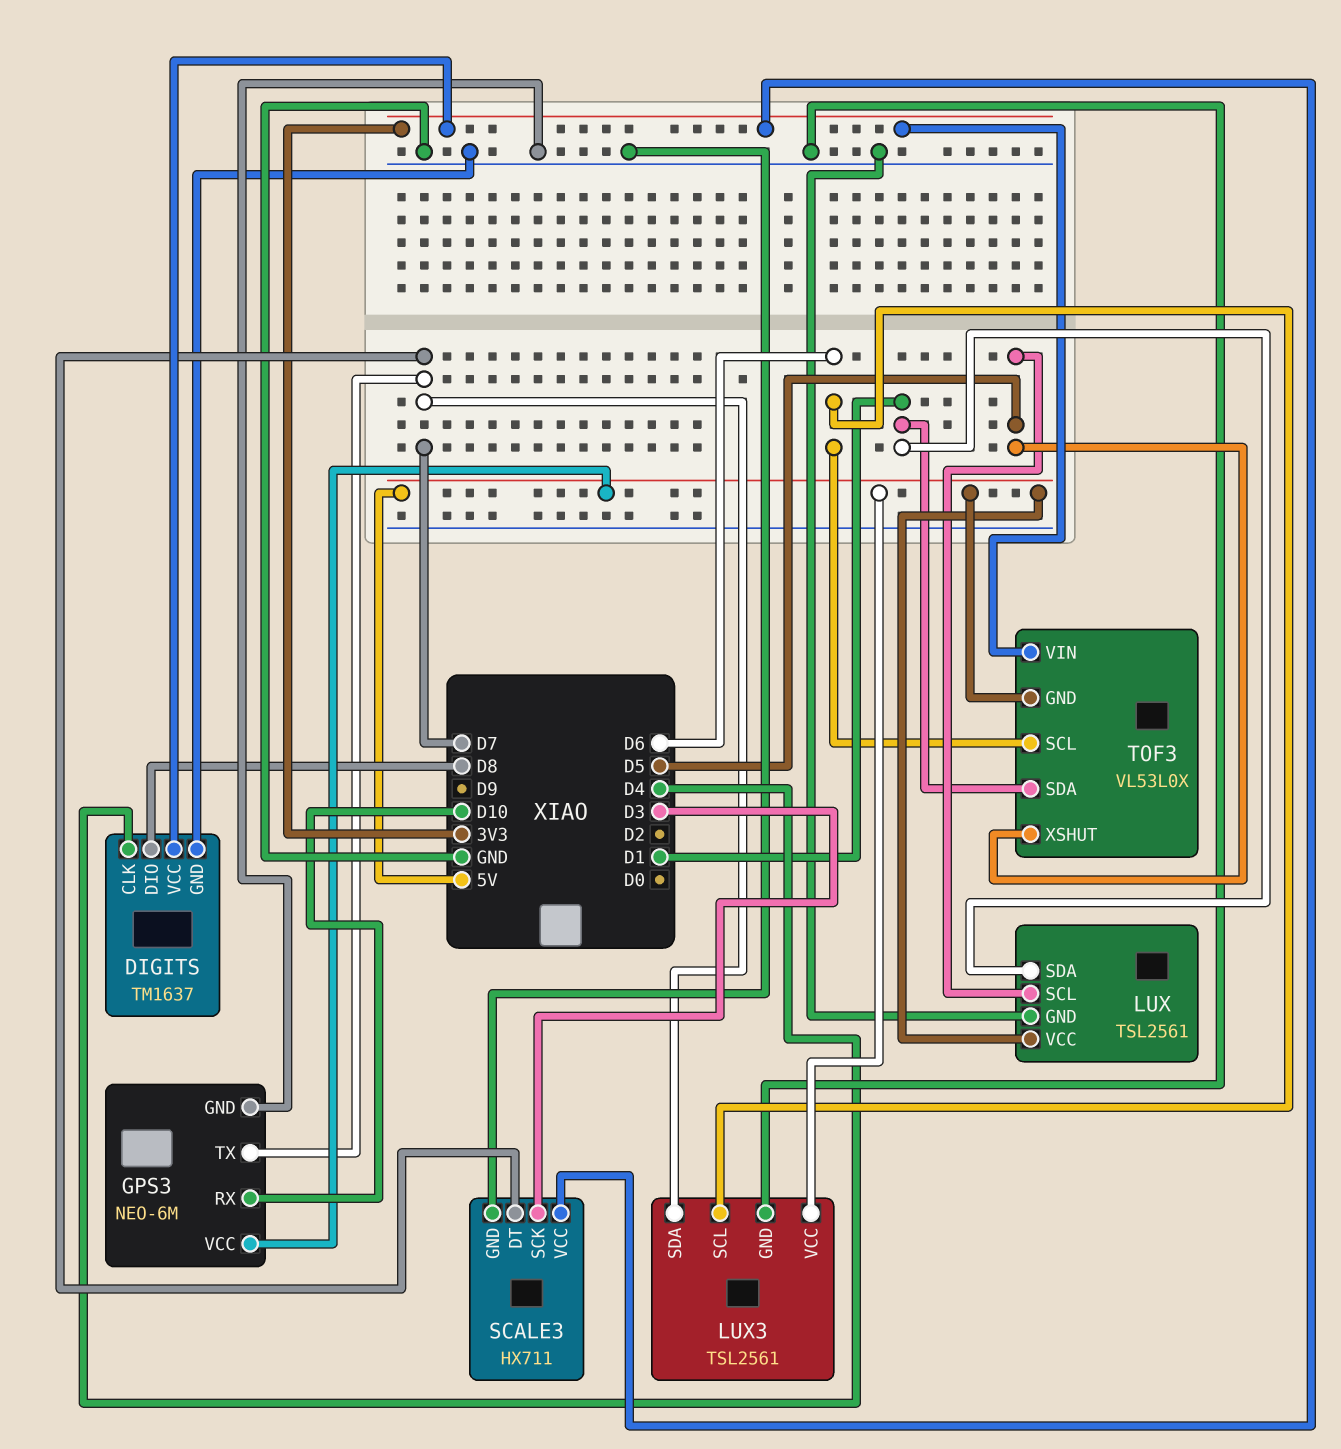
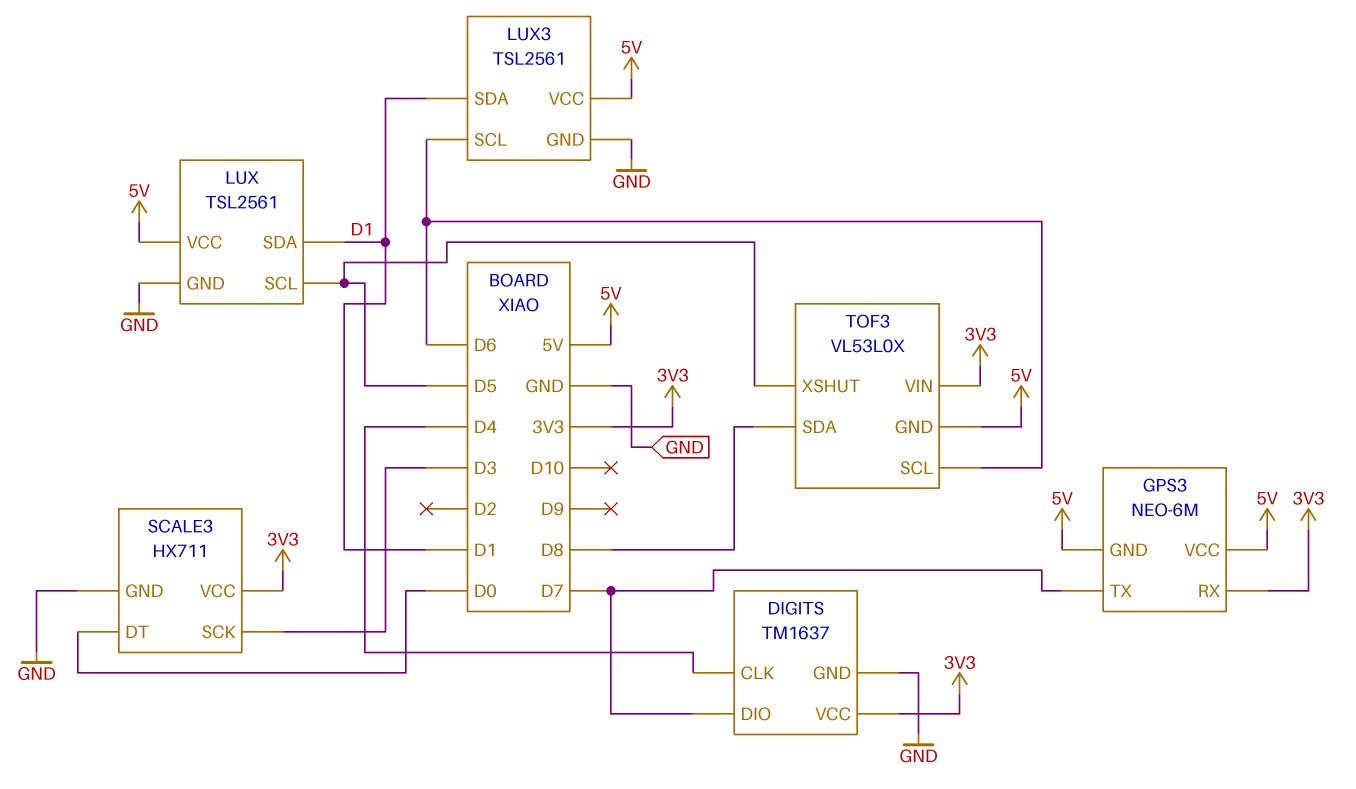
DIGITS pin DIO: D8 -> D7
GPS3 pin GND: GND -> 5V
GPS3 pin RX: D10 -> 3V3
LUX3 pin SDA: D7 -> D1
SCALE3 pin DT: D7 -> D0
TOF3 pin SDA: D1 -> D8

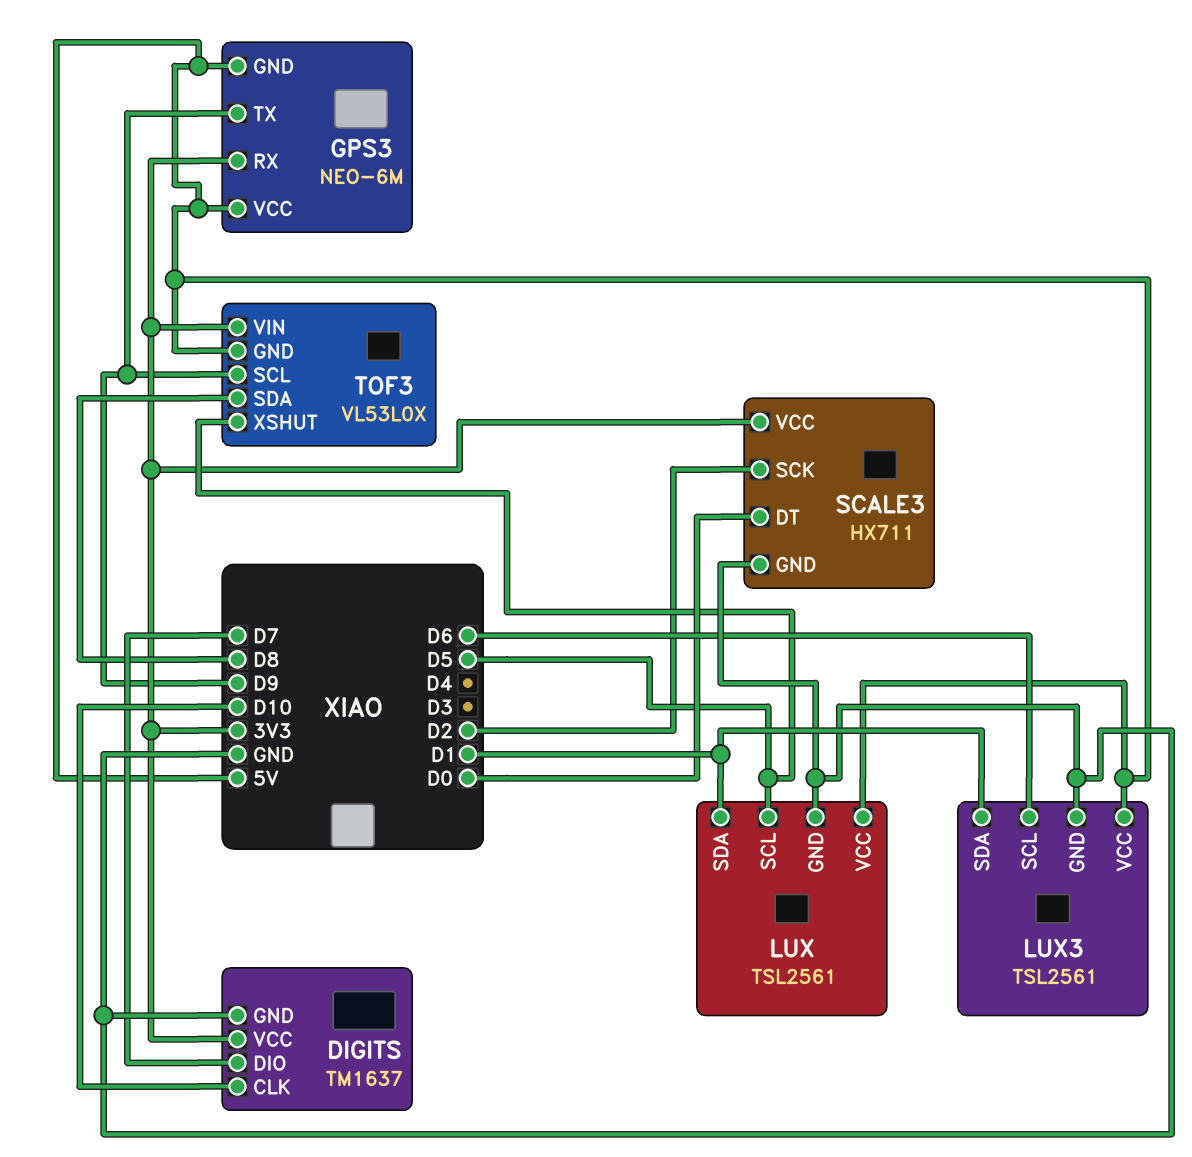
DIGITS pin CLK: D4 -> D10
GPS3 pin TX: D7 -> D9
SCALE3 pin SCK: D3 -> D2
TOF3 pin SCL: D6 -> D9

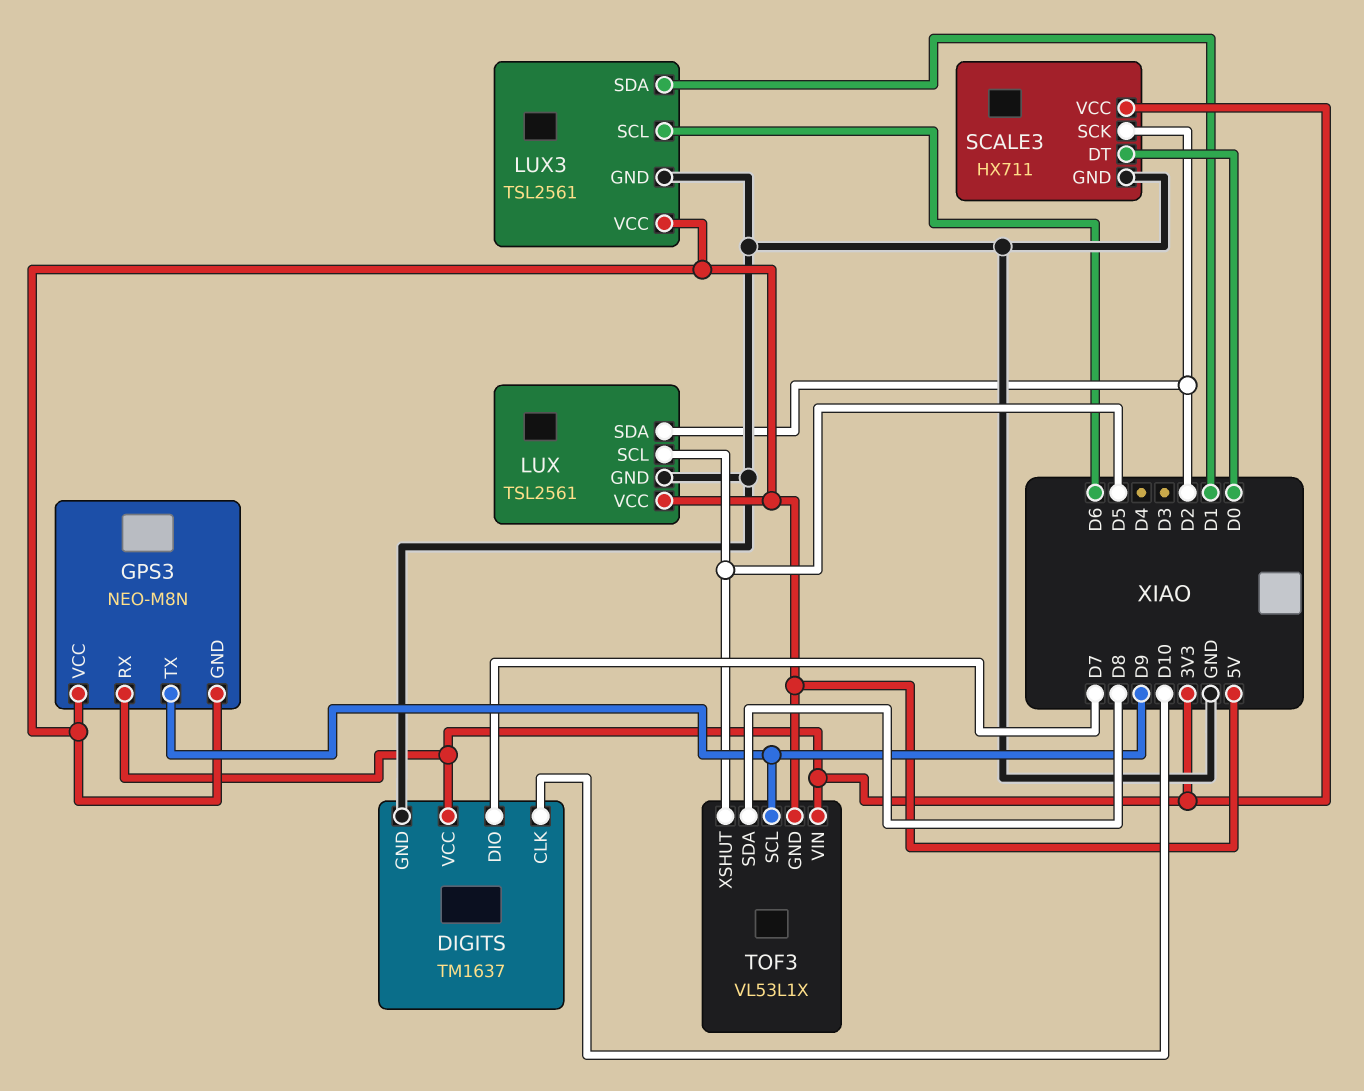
GPS3: NEO-6M -> NEO-M8N
LUX pin SDA: D1 -> D2
TOF3: VL53L0X -> VL53L1X

